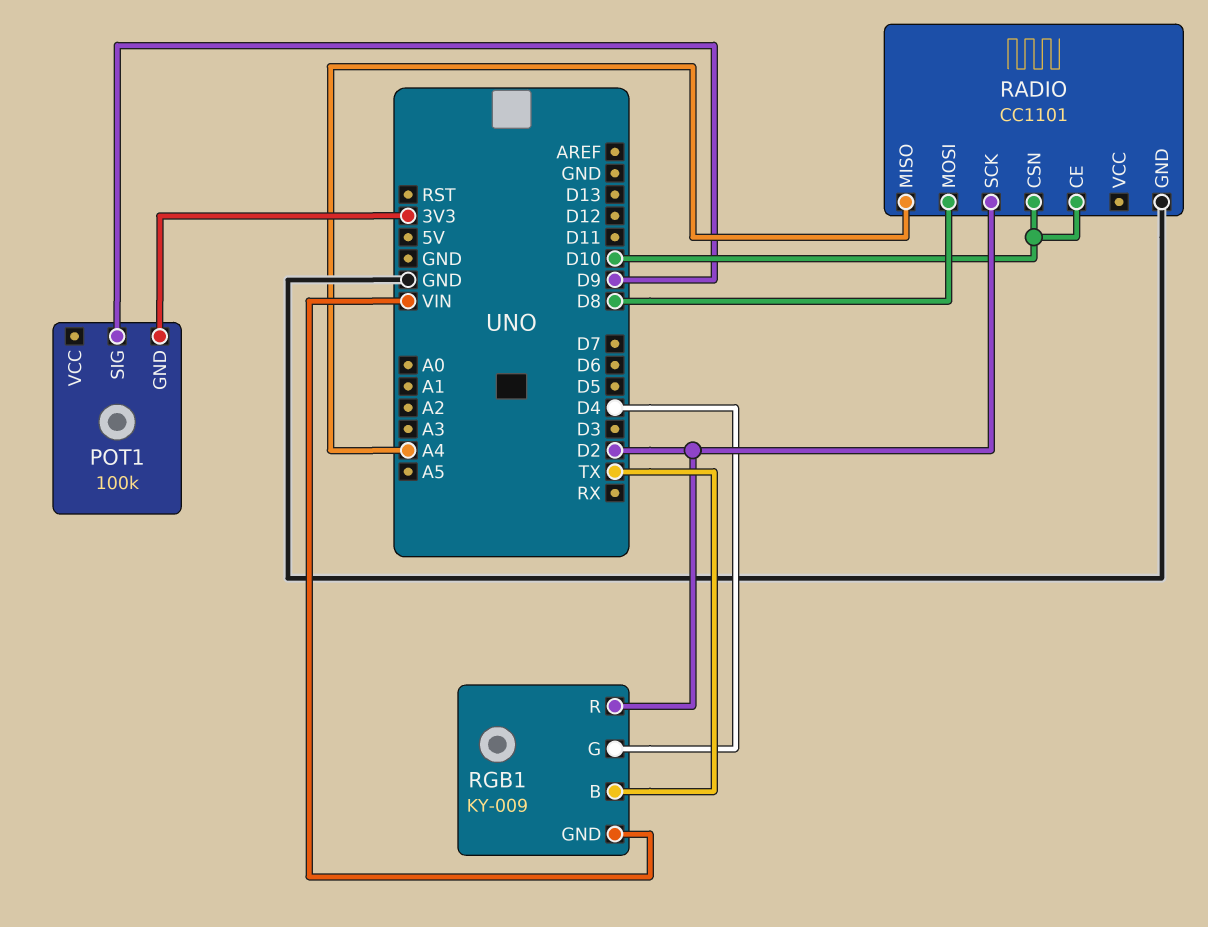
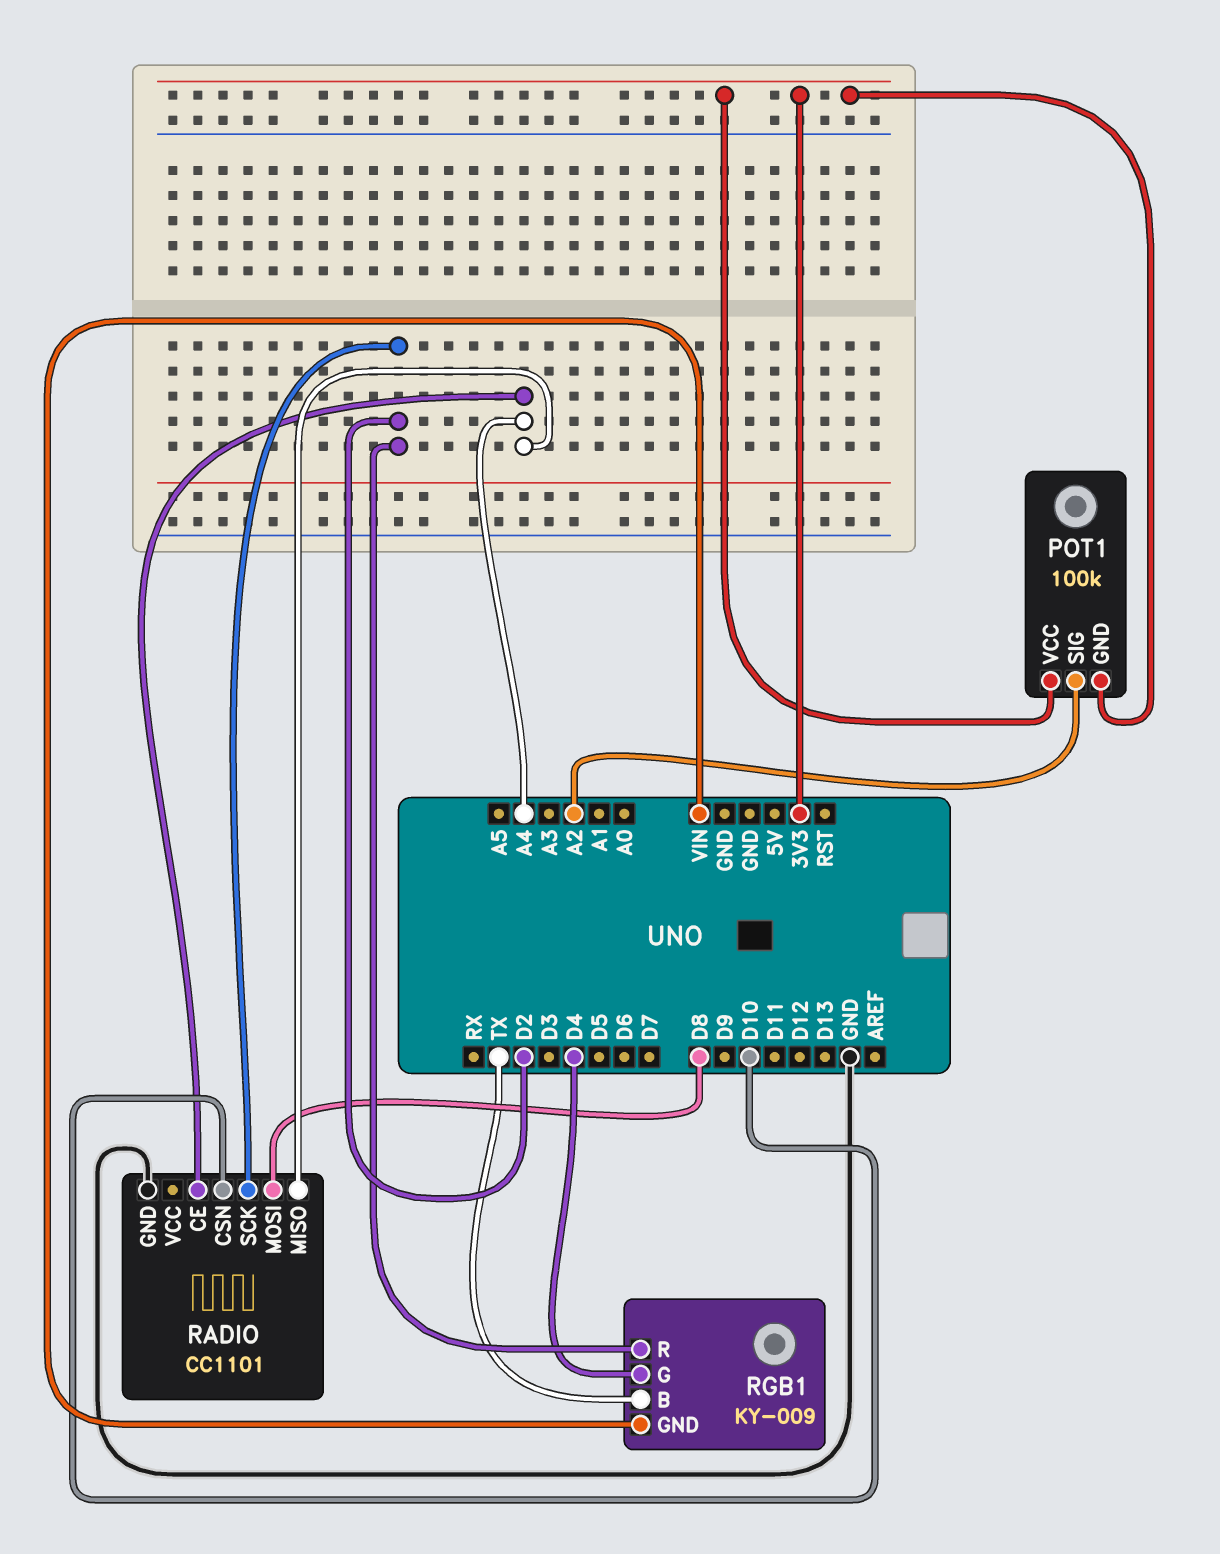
POT1 pin SIG: D9 -> A2
POT1 pin VCC: none -> 3V3
RADIO pin CE: D10 -> A4

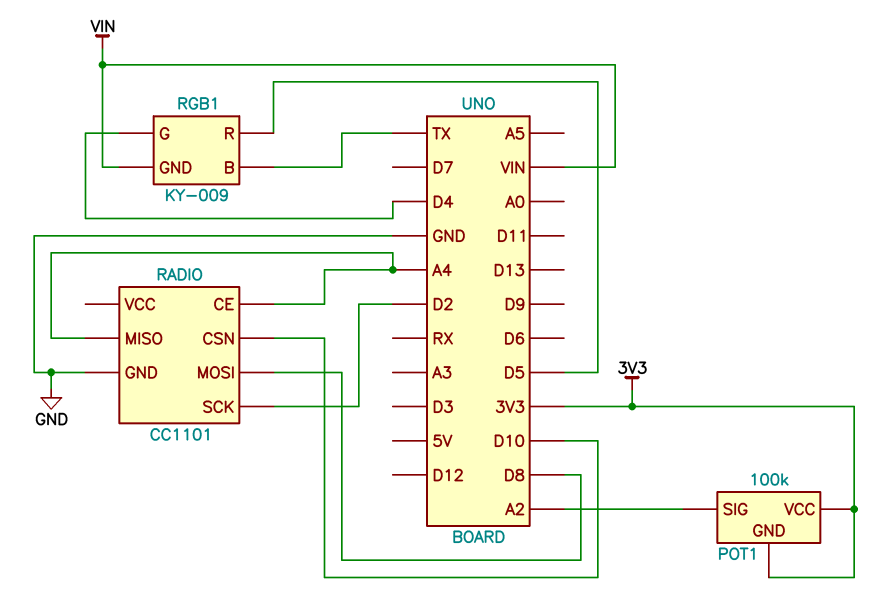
RGB1 pin R: D2 -> D5

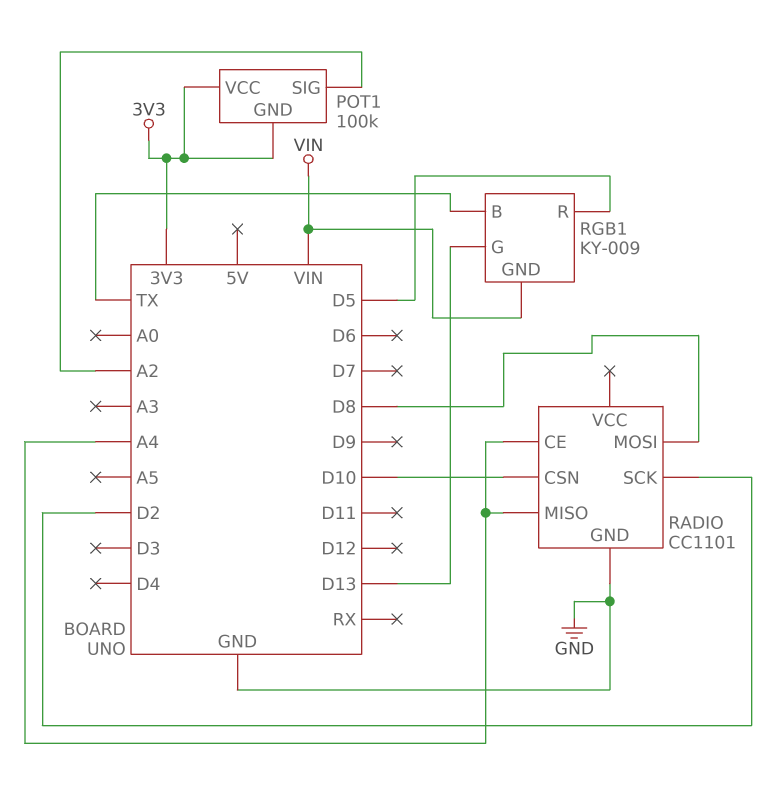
RGB1 pin G: D4 -> D13

